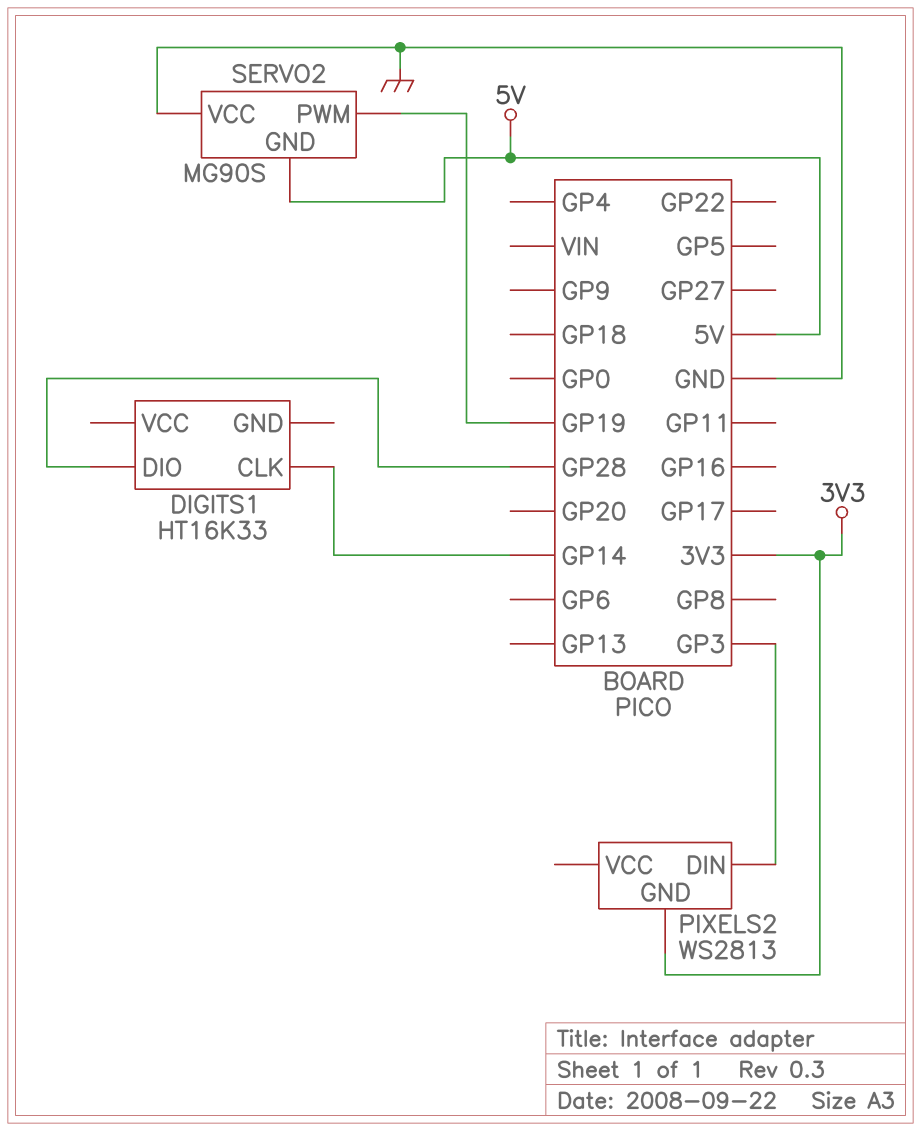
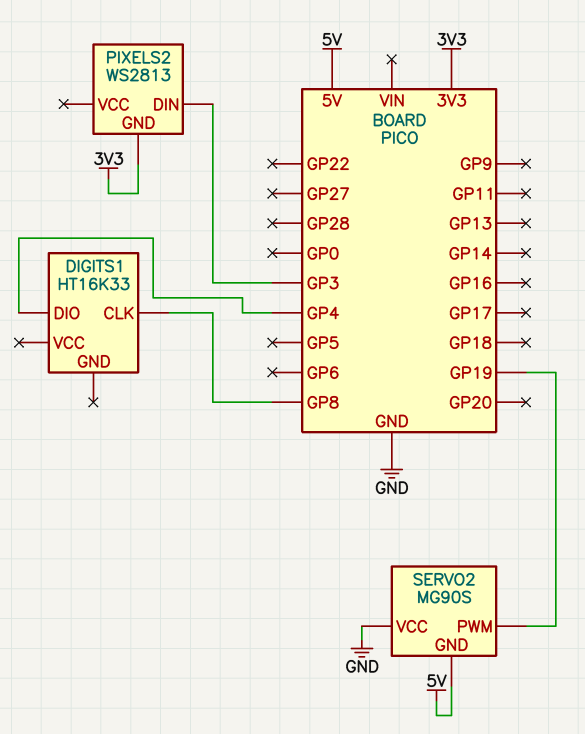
DIGITS1 pin CLK: GP14 -> GP8
DIGITS1 pin DIO: GP28 -> GP4

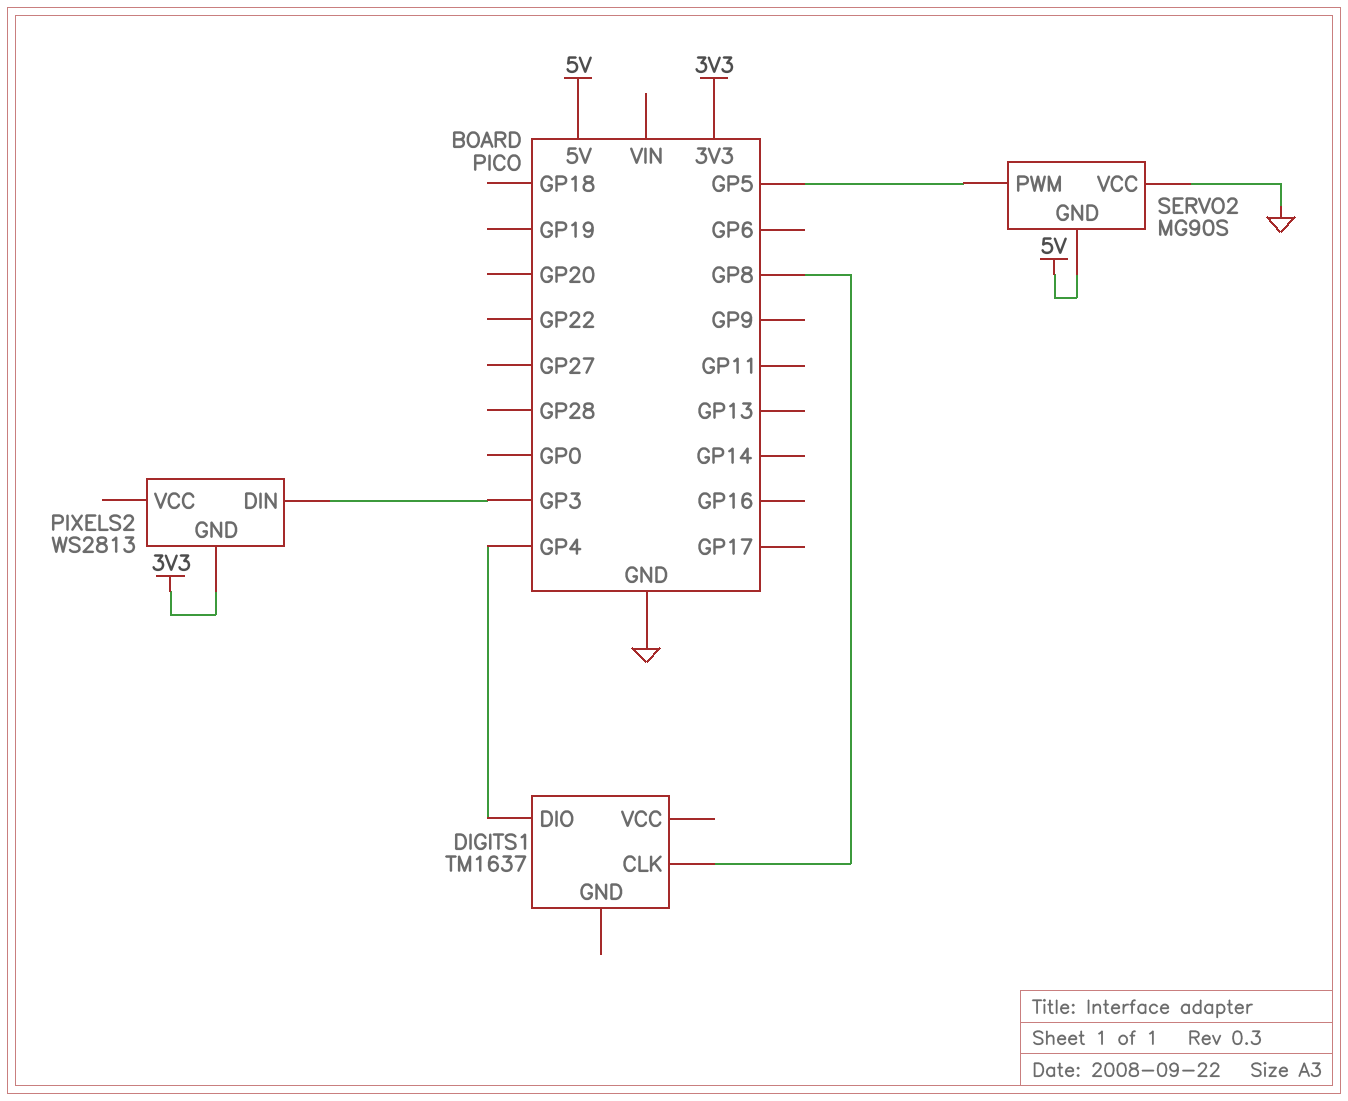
DIGITS1: HT16K33 -> TM1637
SERVO2 pin PWM: GP19 -> GP5

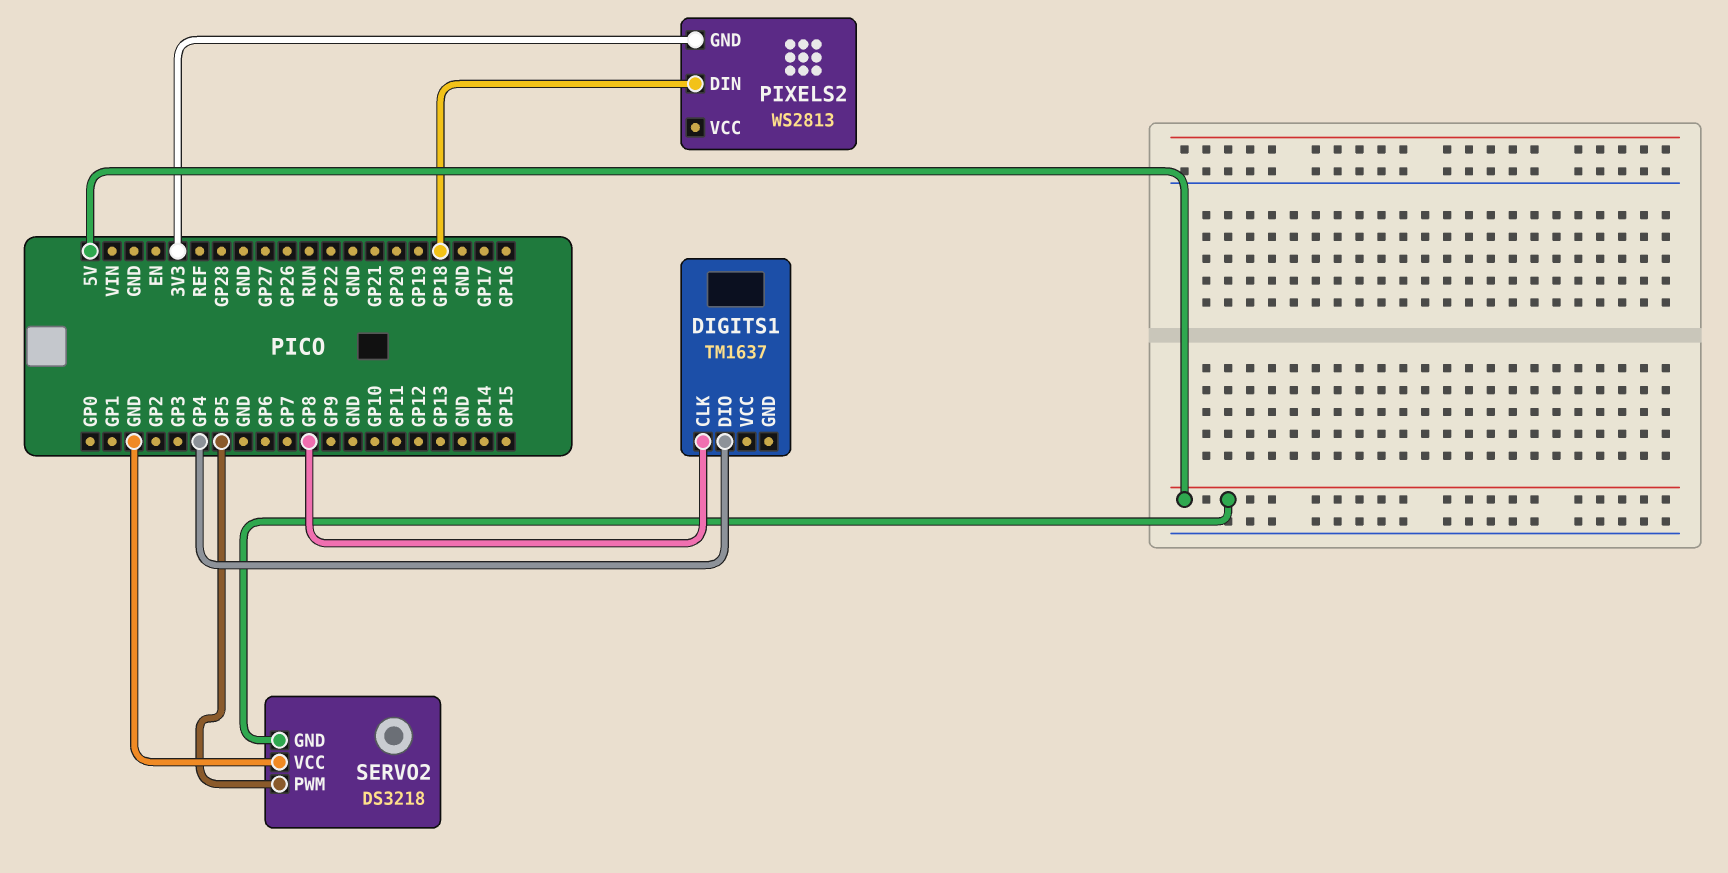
PIXELS2 pin DIN: GP3 -> GP18
SERVO2: MG90S -> DS3218

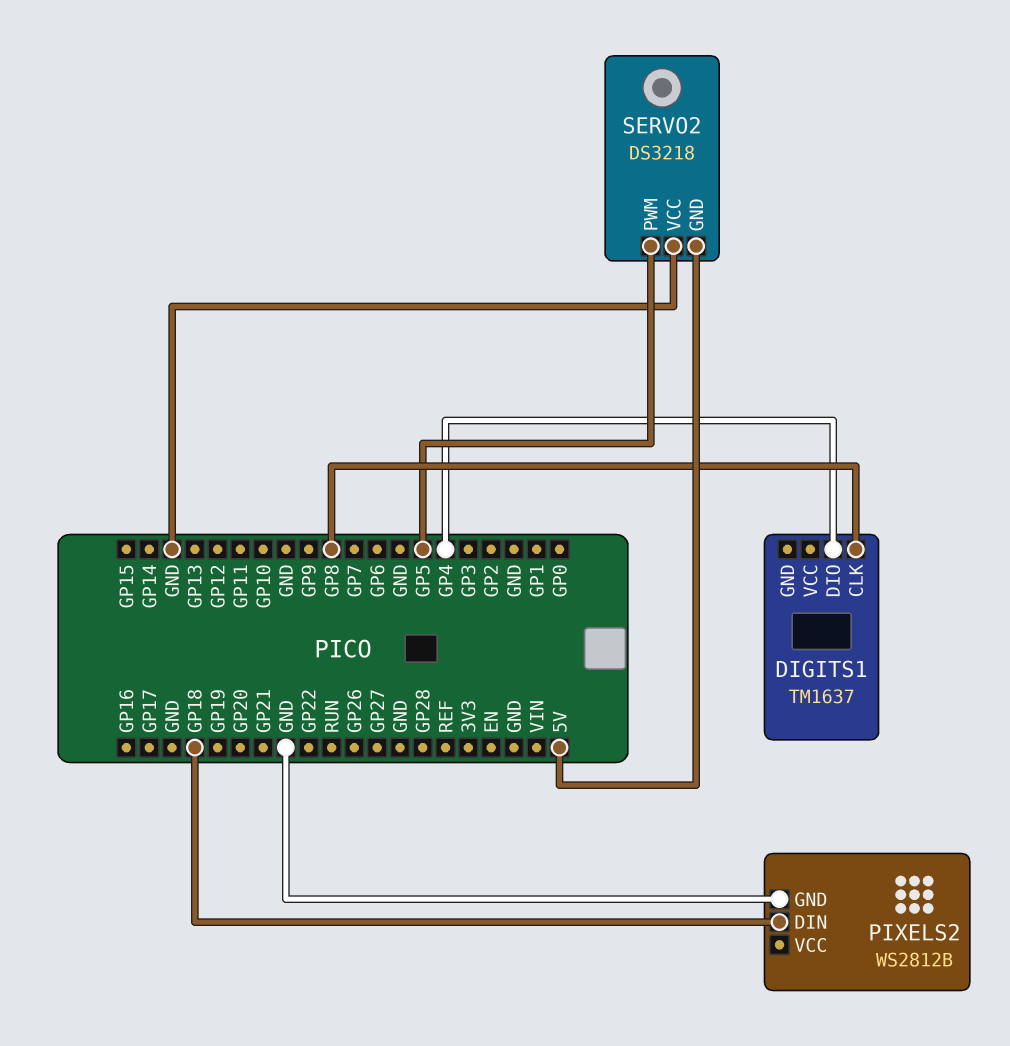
PIXELS2: WS2813 -> WS2812B
PIXELS2 pin GND: 3V3 -> GND

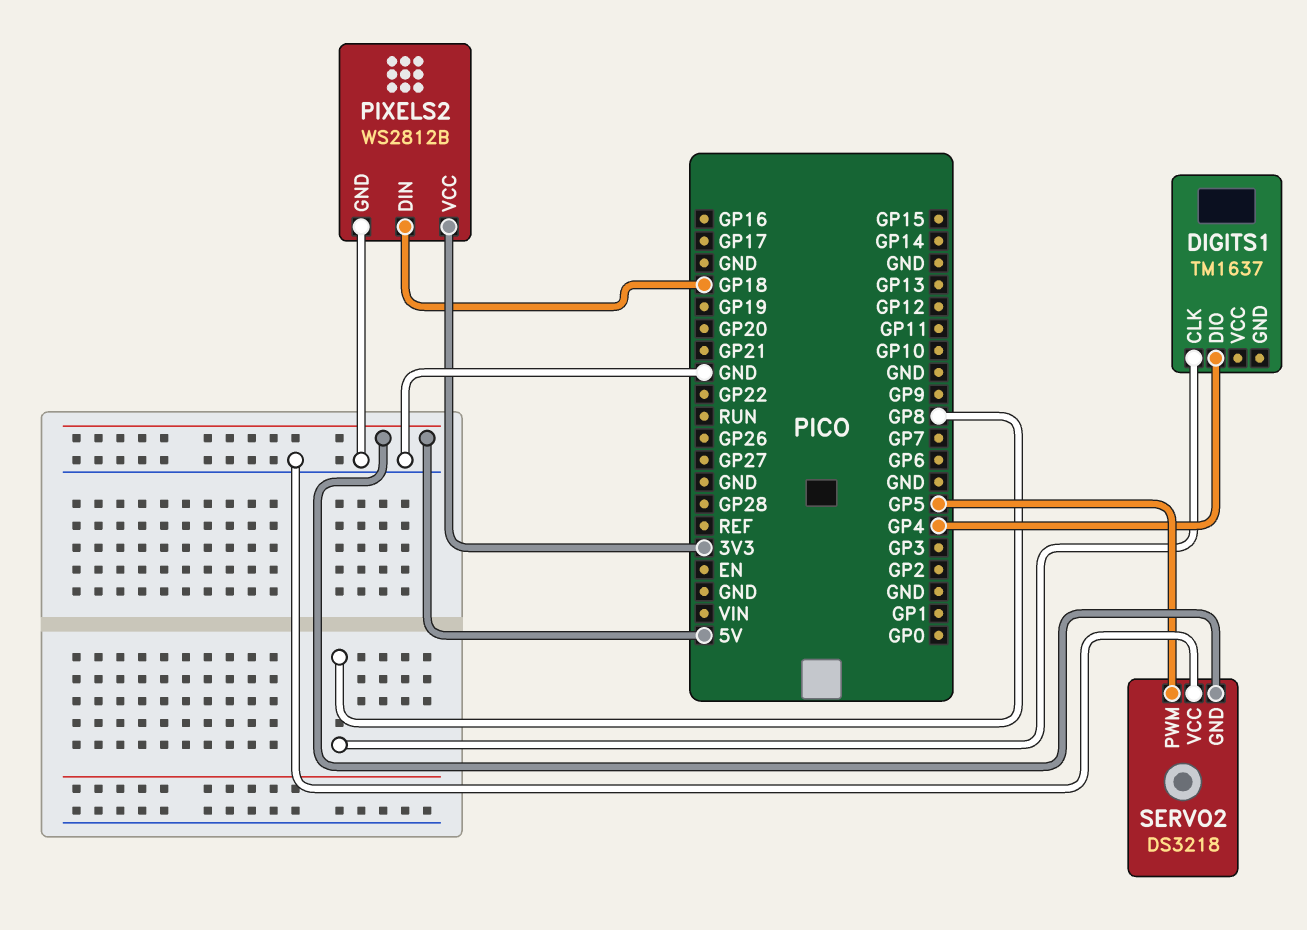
PIXELS2 pin VCC: none -> 3V3

